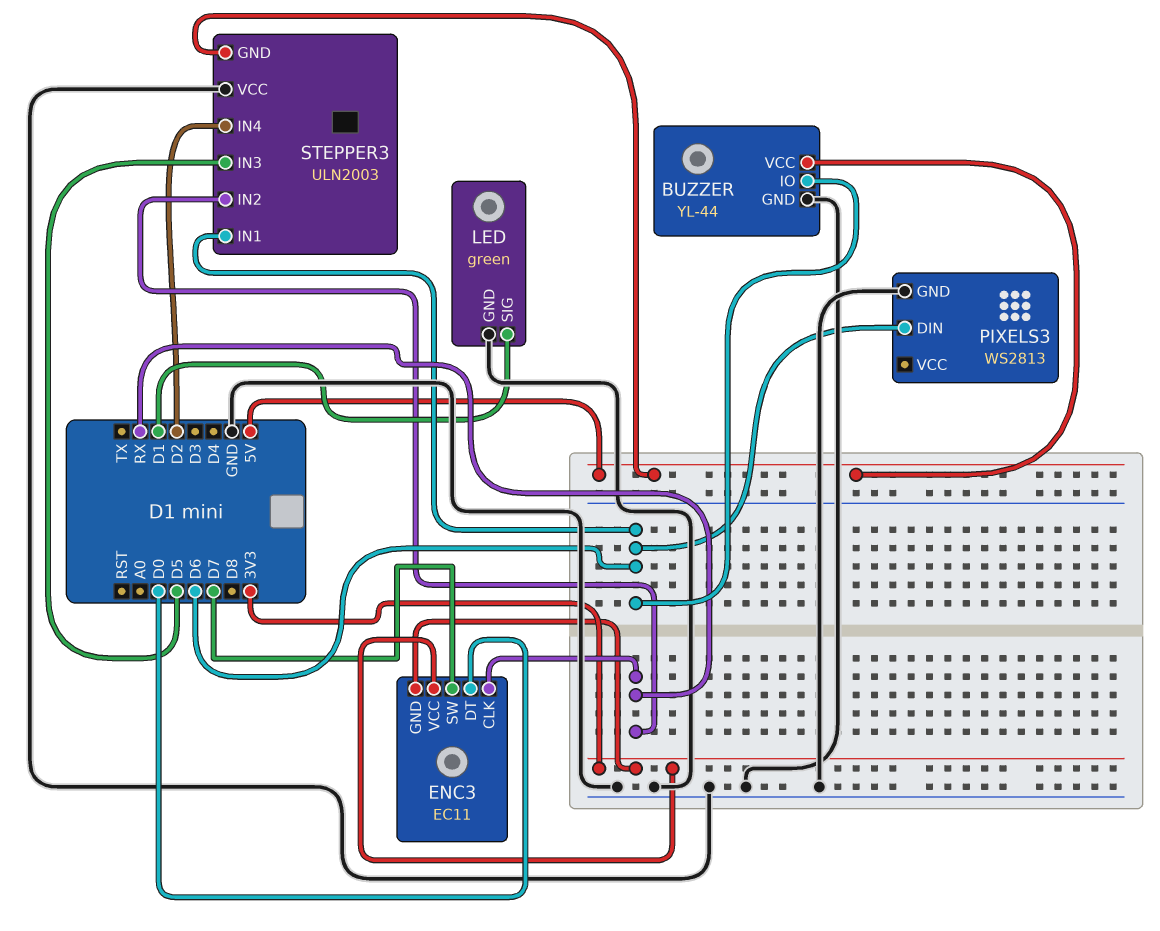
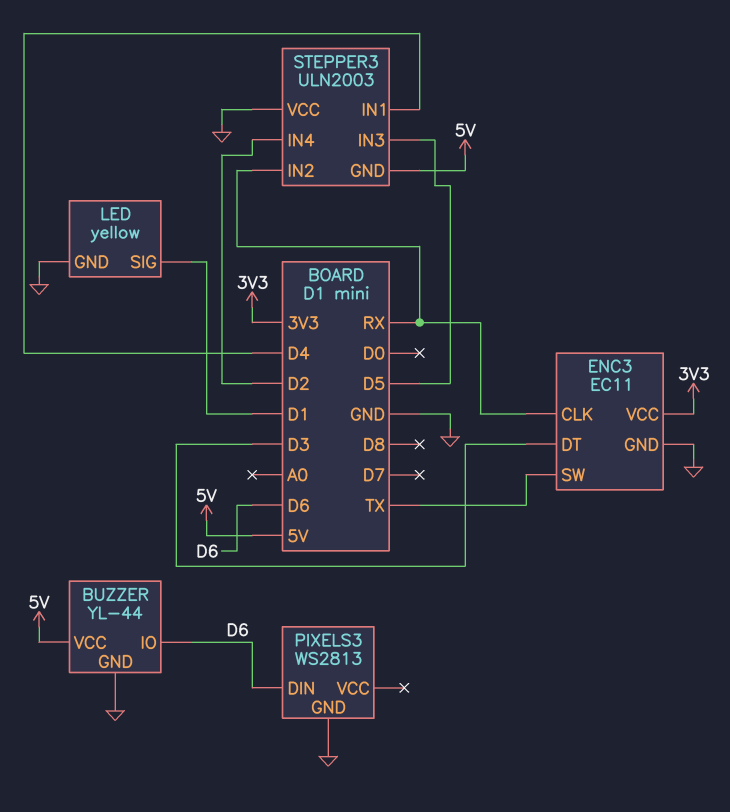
ENC3 pin DT: D0 -> D3
ENC3 pin GND: 3V3 -> GND
ENC3 pin SW: D7 -> TX
LED: green -> yellow
STEPPER3 pin IN1: D6 -> D4

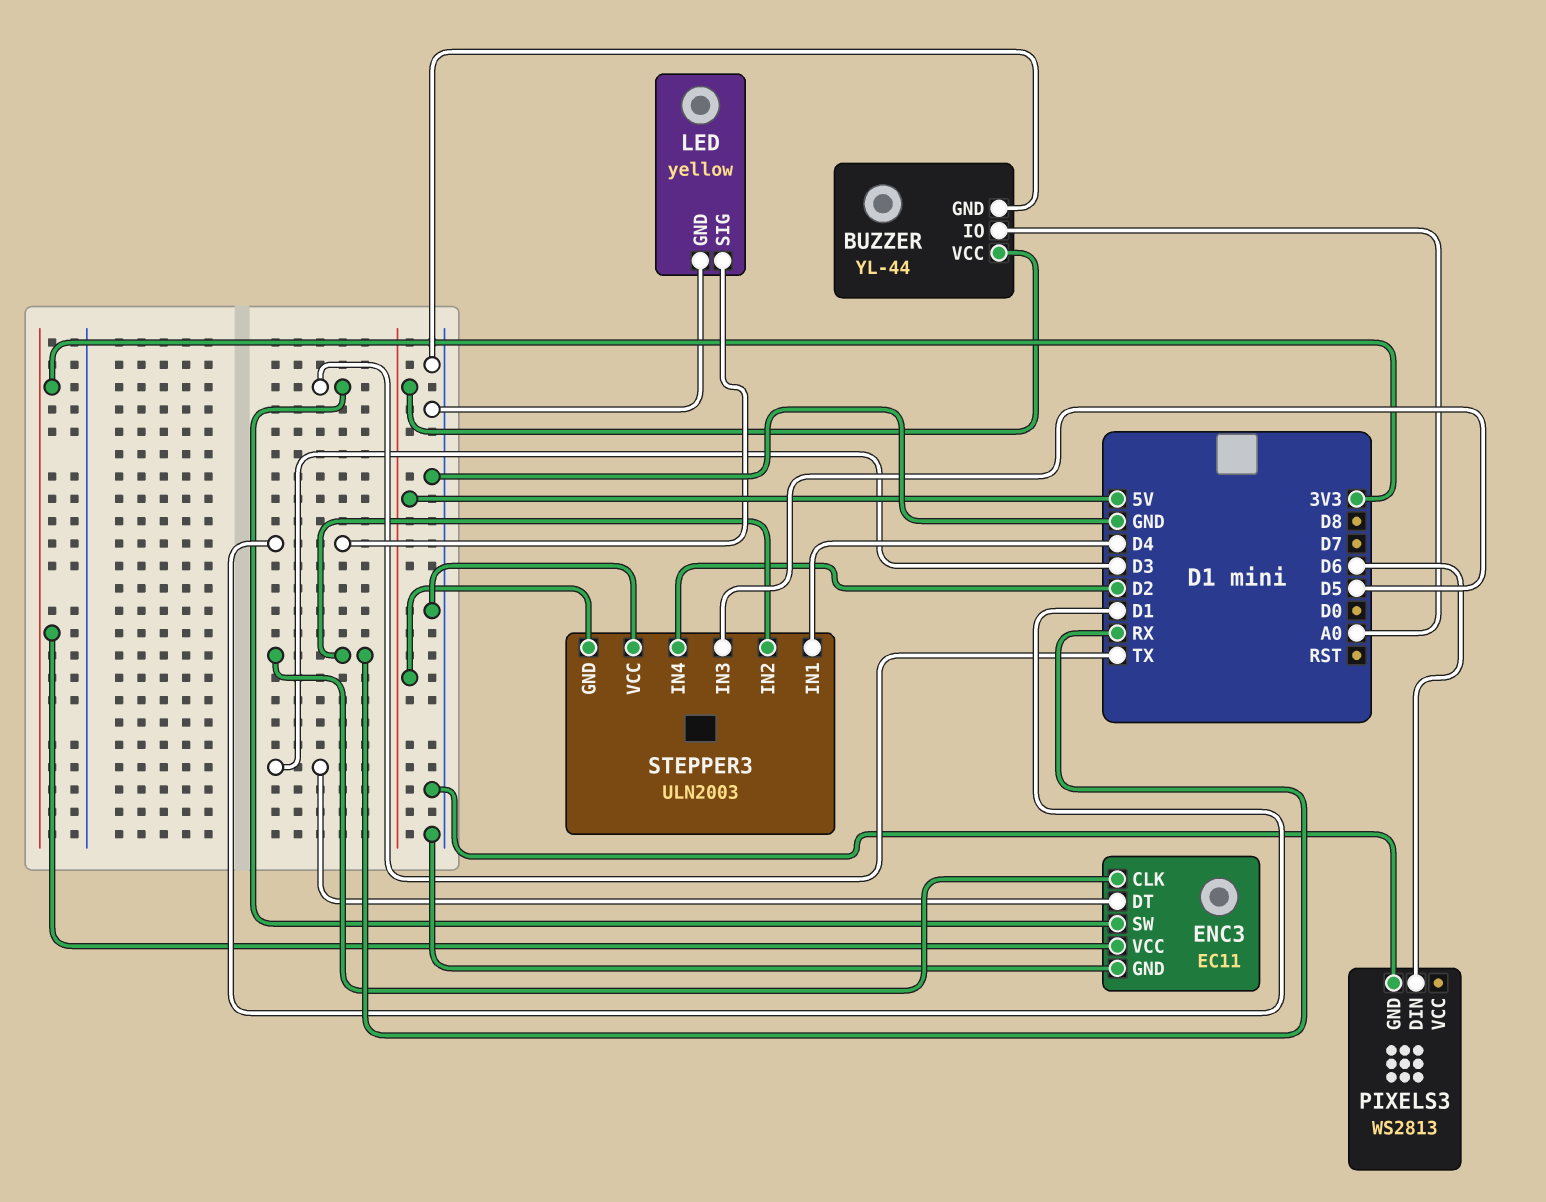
BUZZER pin IO: D6 -> A0

